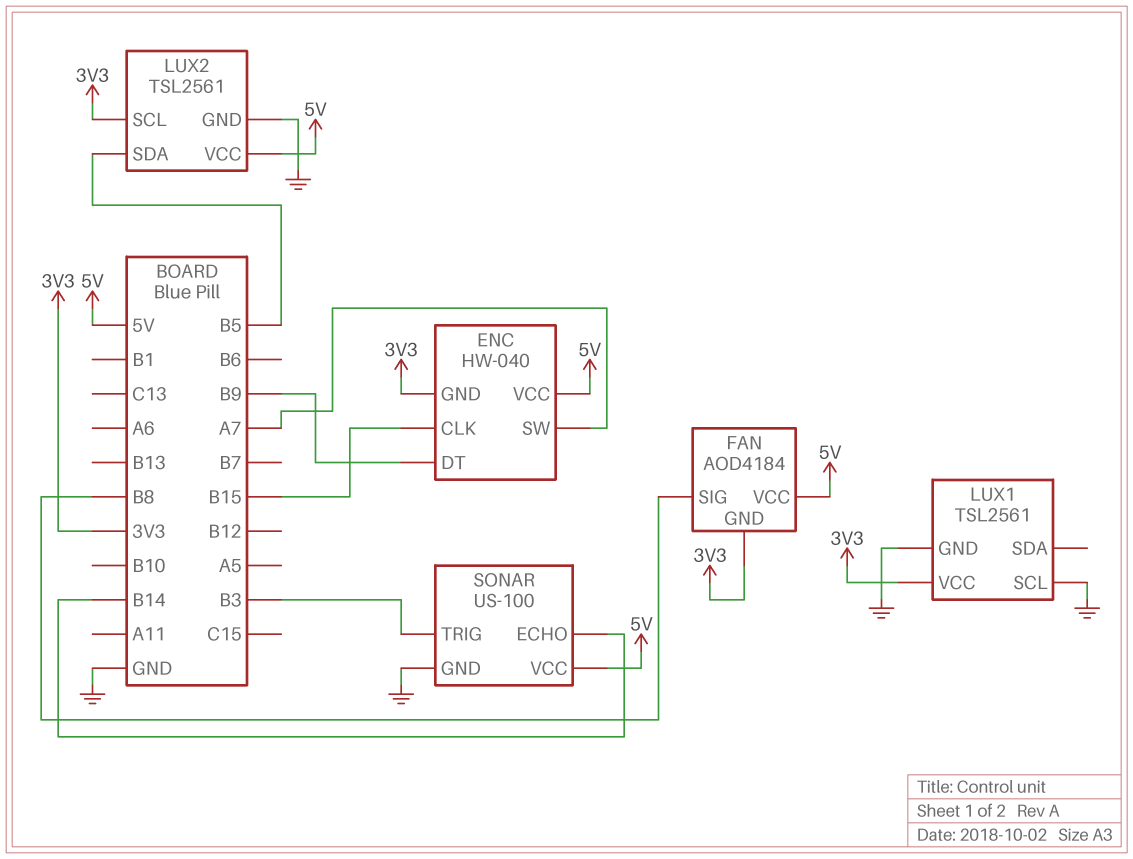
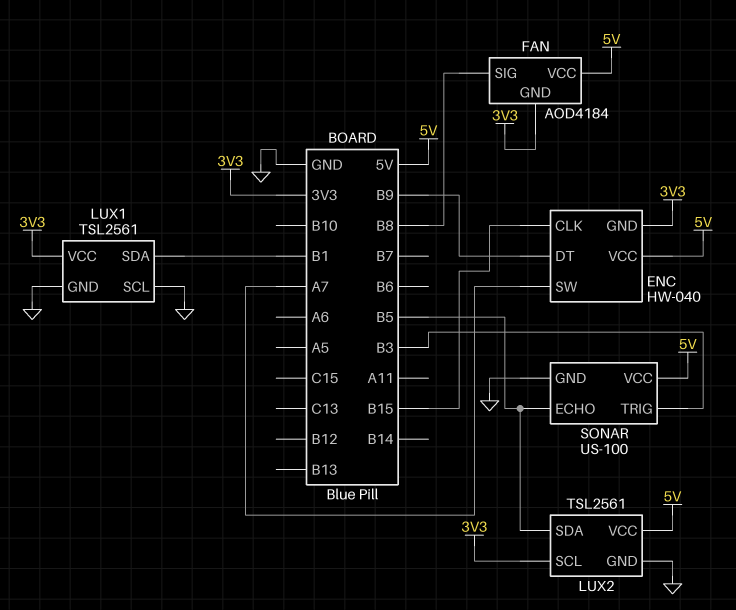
LUX1 pin SDA: none -> B1
SONAR pin ECHO: B14 -> B5

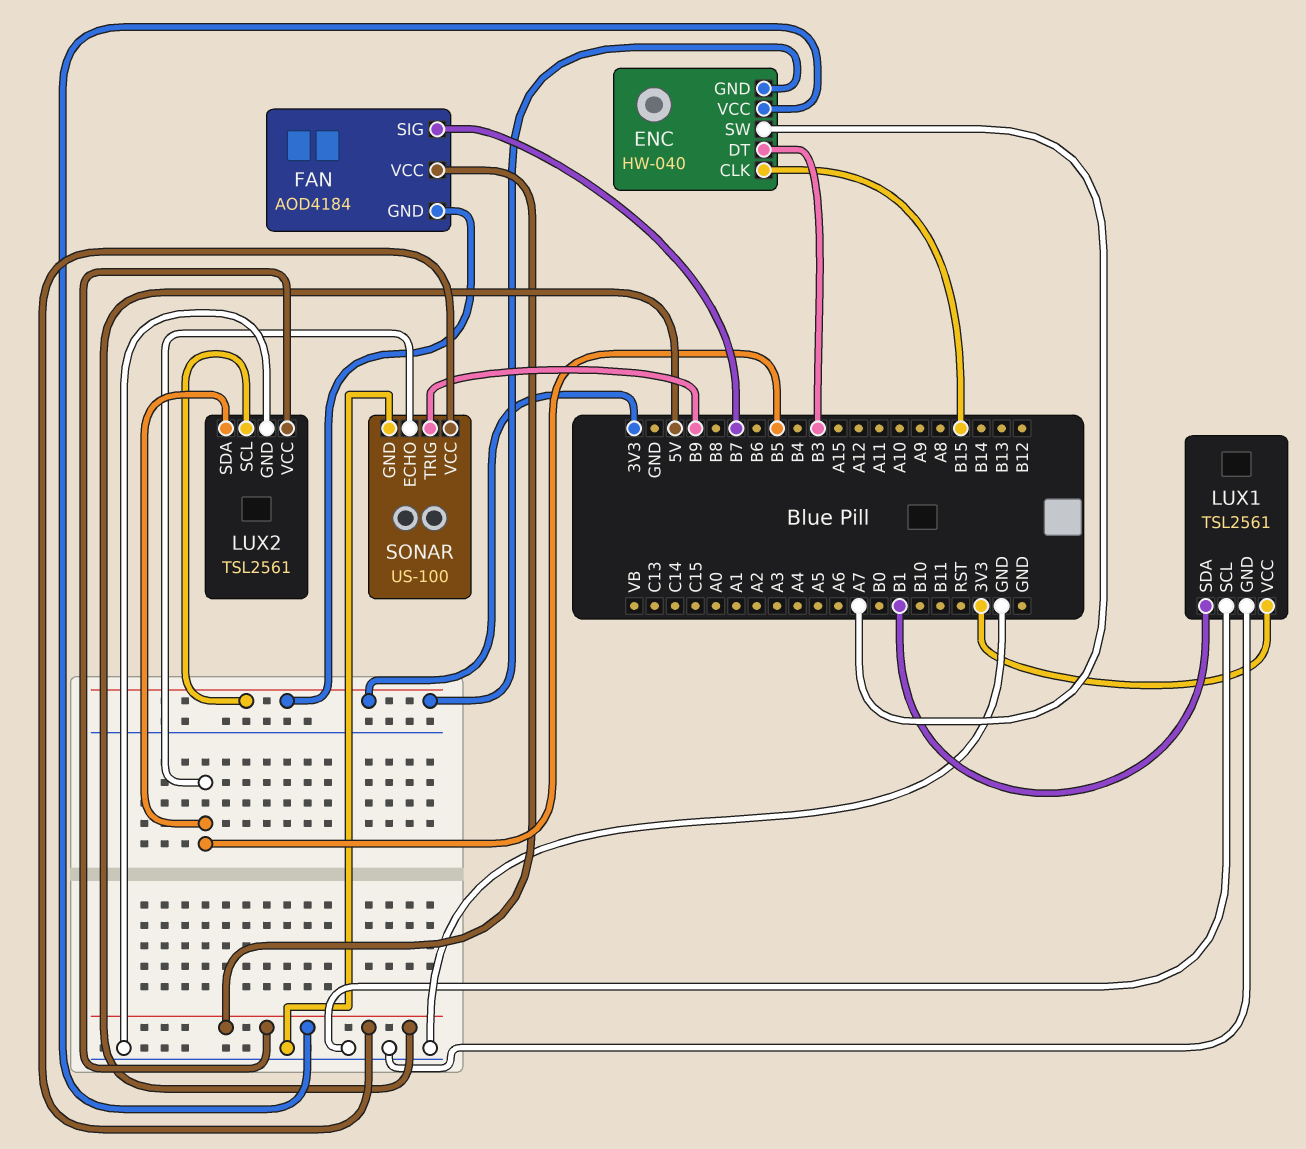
ENC pin DT: B9 -> B3
FAN pin SIG: B8 -> B7
SONAR pin TRIG: B3 -> B9

